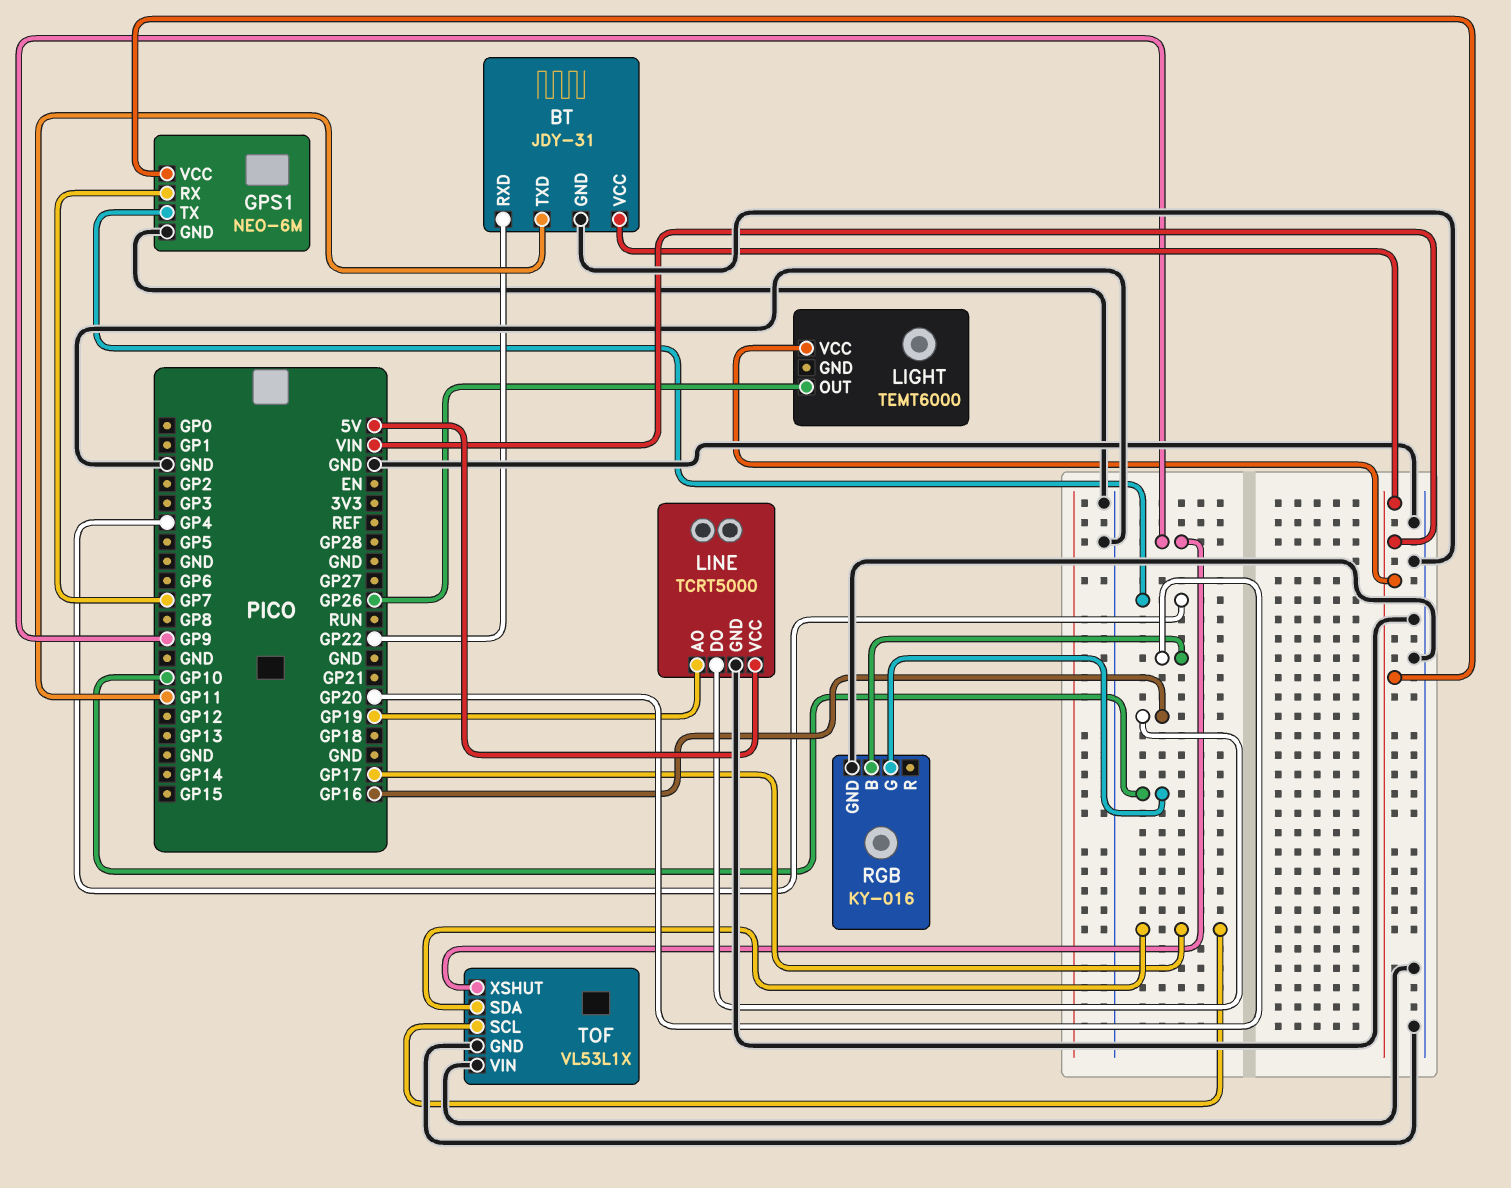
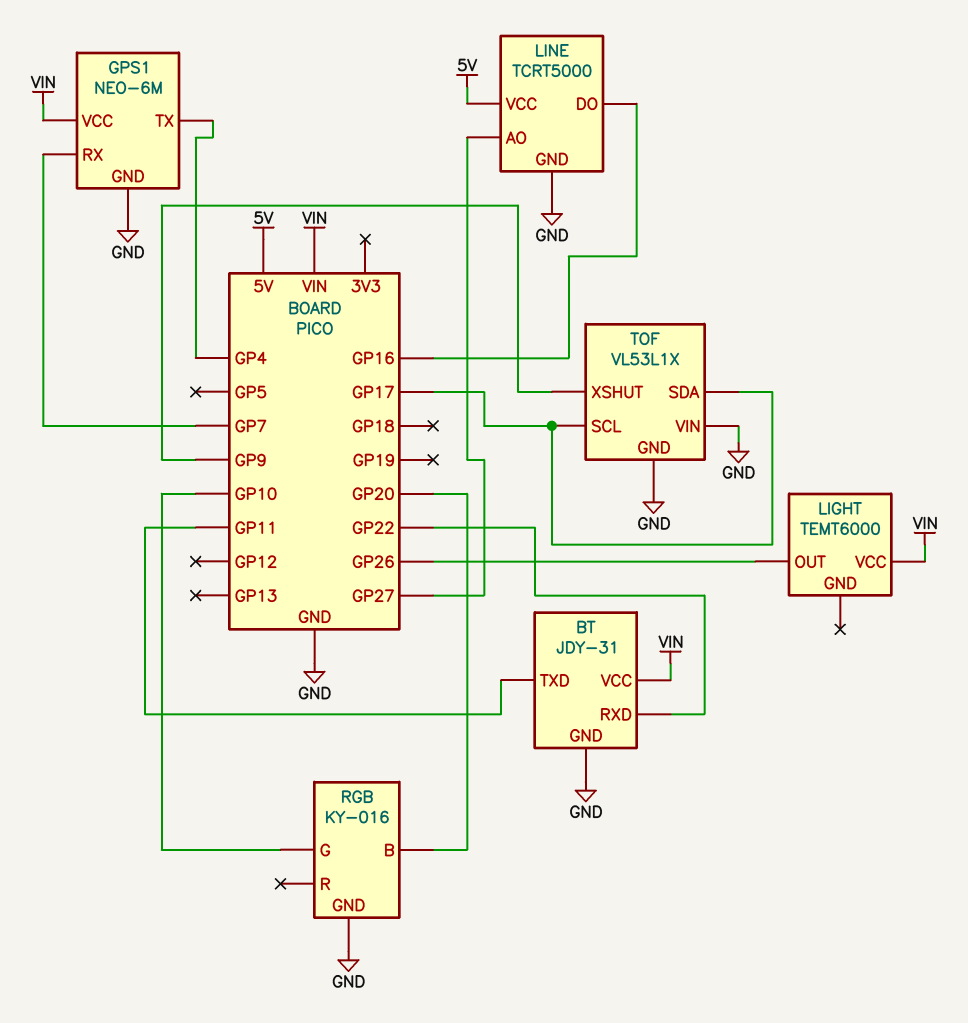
LINE pin AO: GP19 -> GP27

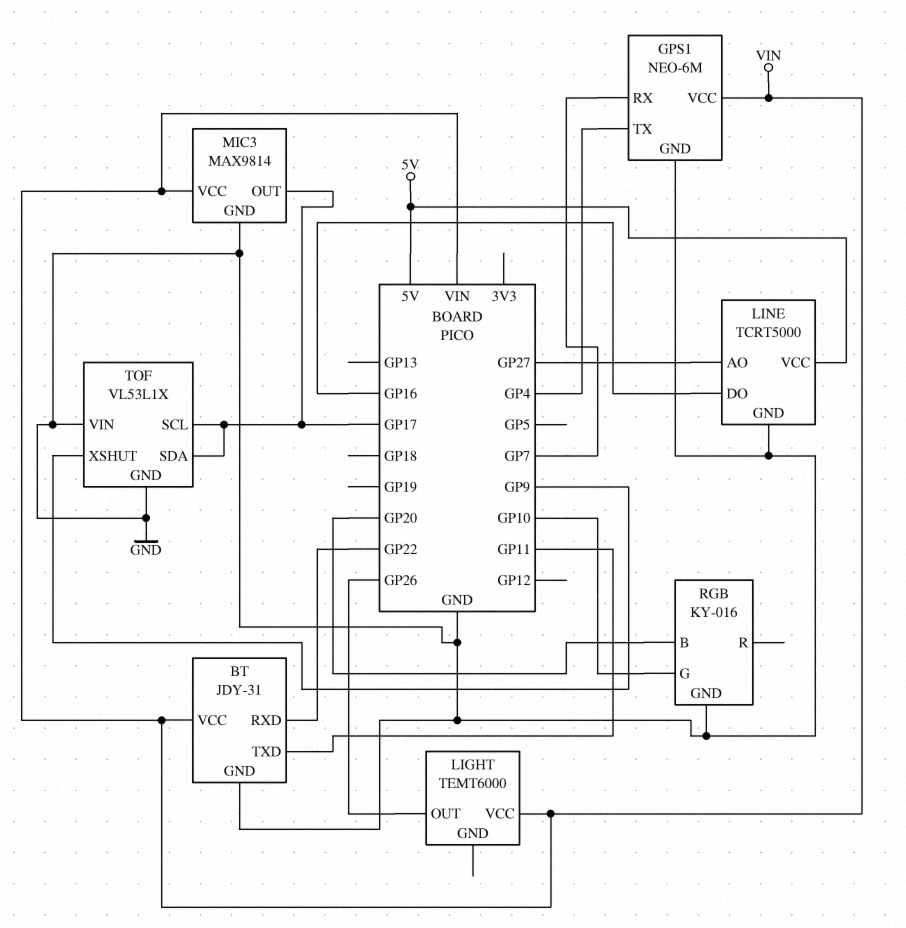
MIC3: none -> MAX9814
MIC3 pin GND: none -> GND
MIC3 pin OUT: none -> GP17
MIC3 pin VCC: none -> VIN

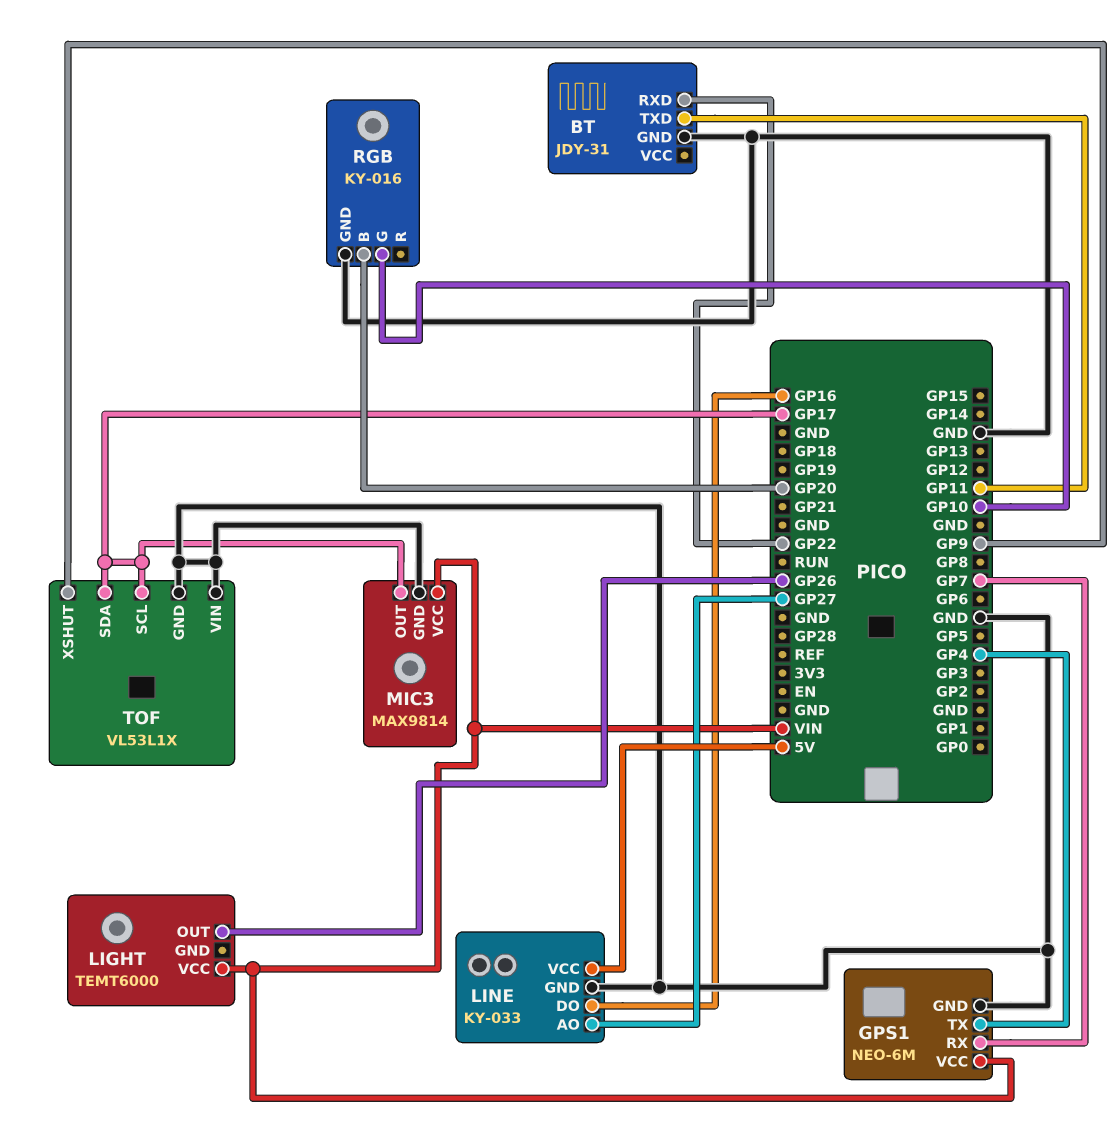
BT pin VCC: VIN -> none
LINE: TCRT5000 -> KY-033

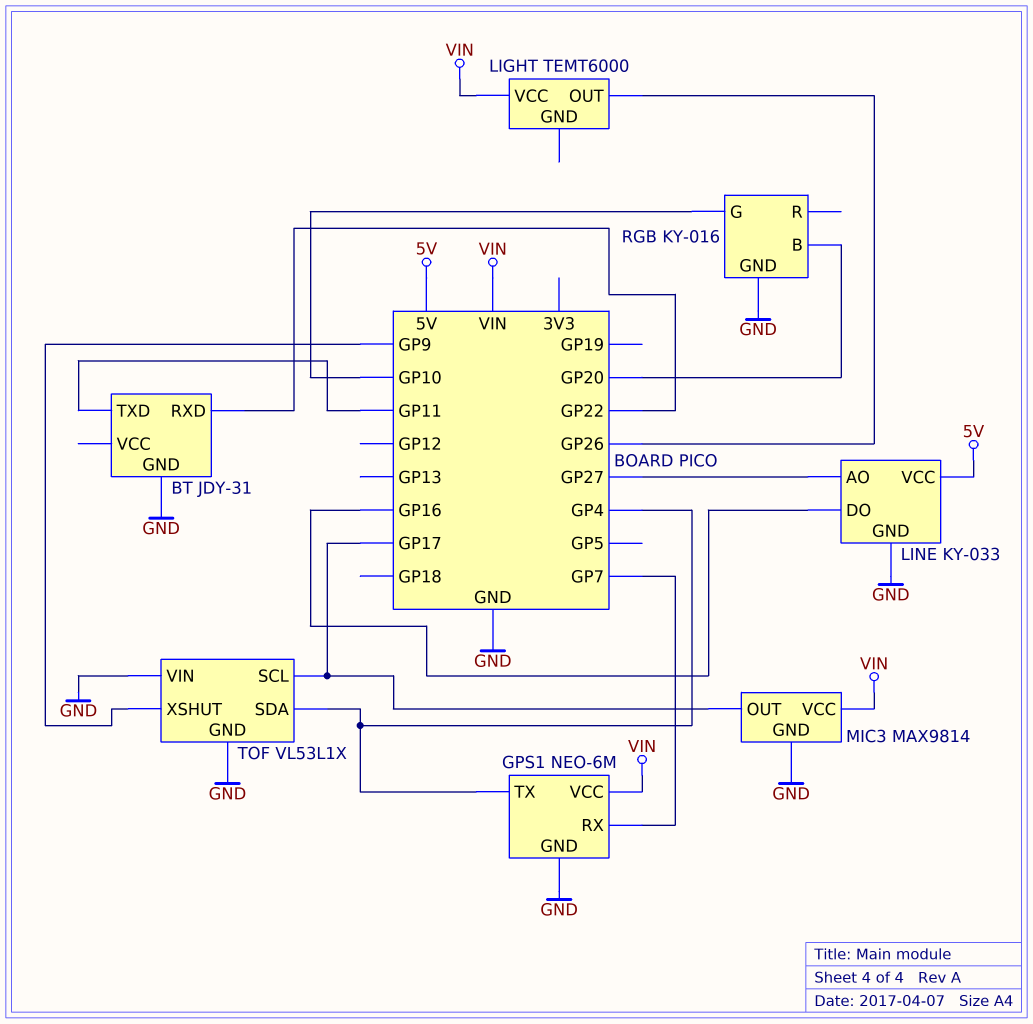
TOF pin SDA: GP17 -> GP4

